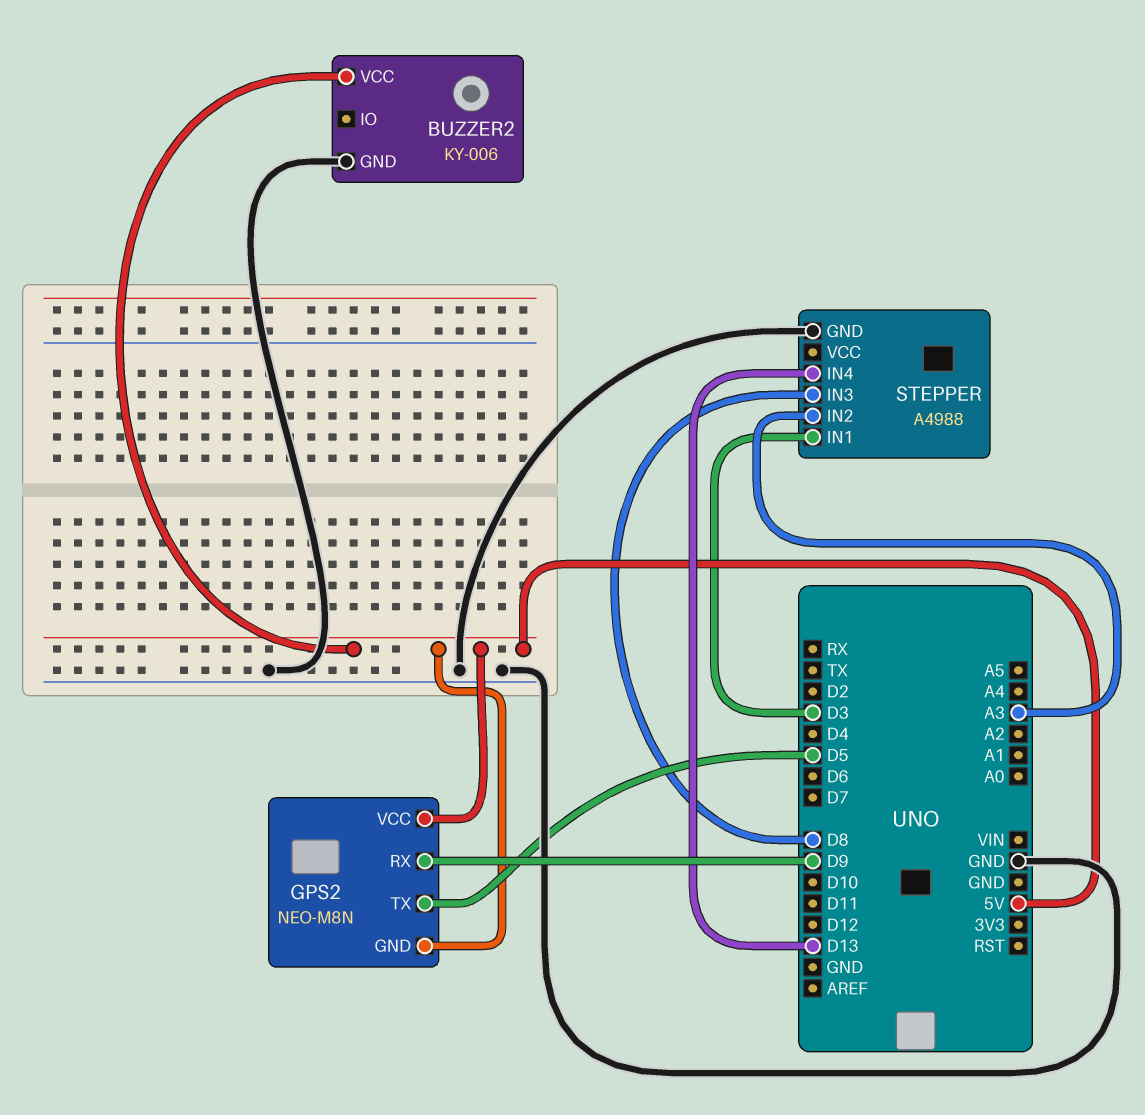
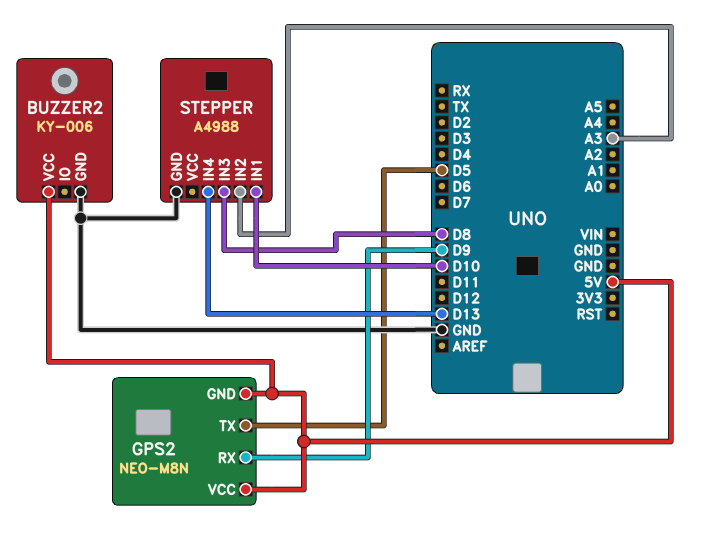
STEPPER pin IN1: D3 -> D10

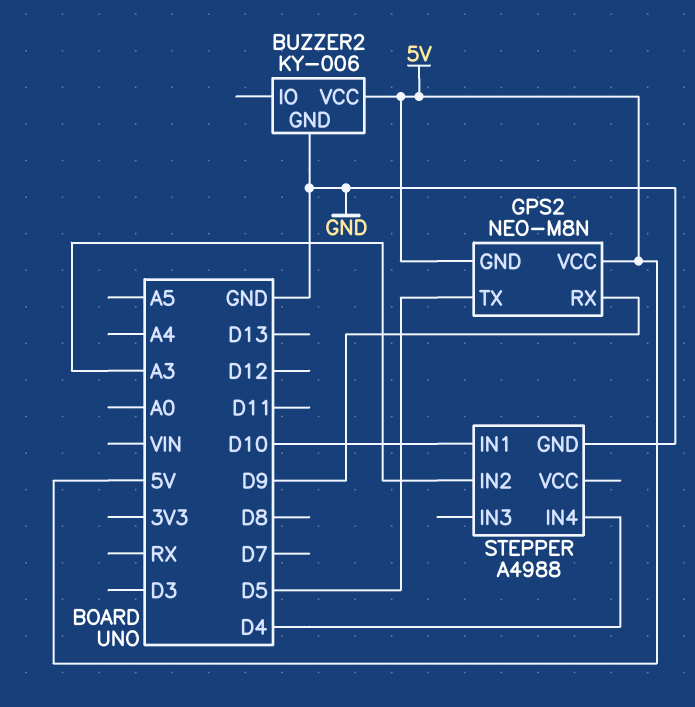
STEPPER pin IN3: D8 -> none
STEPPER pin IN4: D13 -> D4

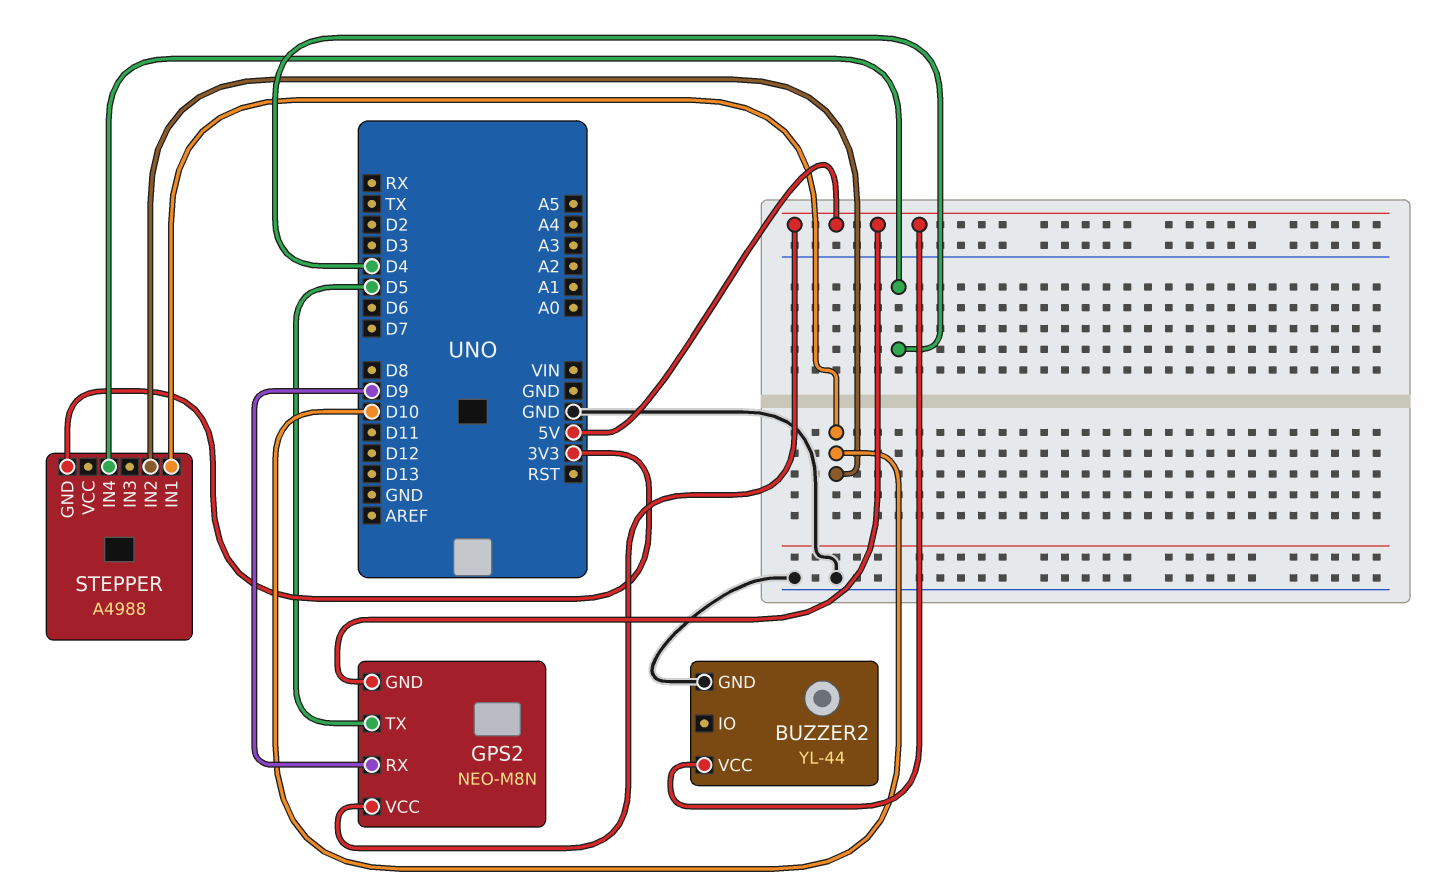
BUZZER2: KY-006 -> YL-44
STEPPER pin GND: GND -> 3V3
STEPPER pin IN2: A3 -> D10

